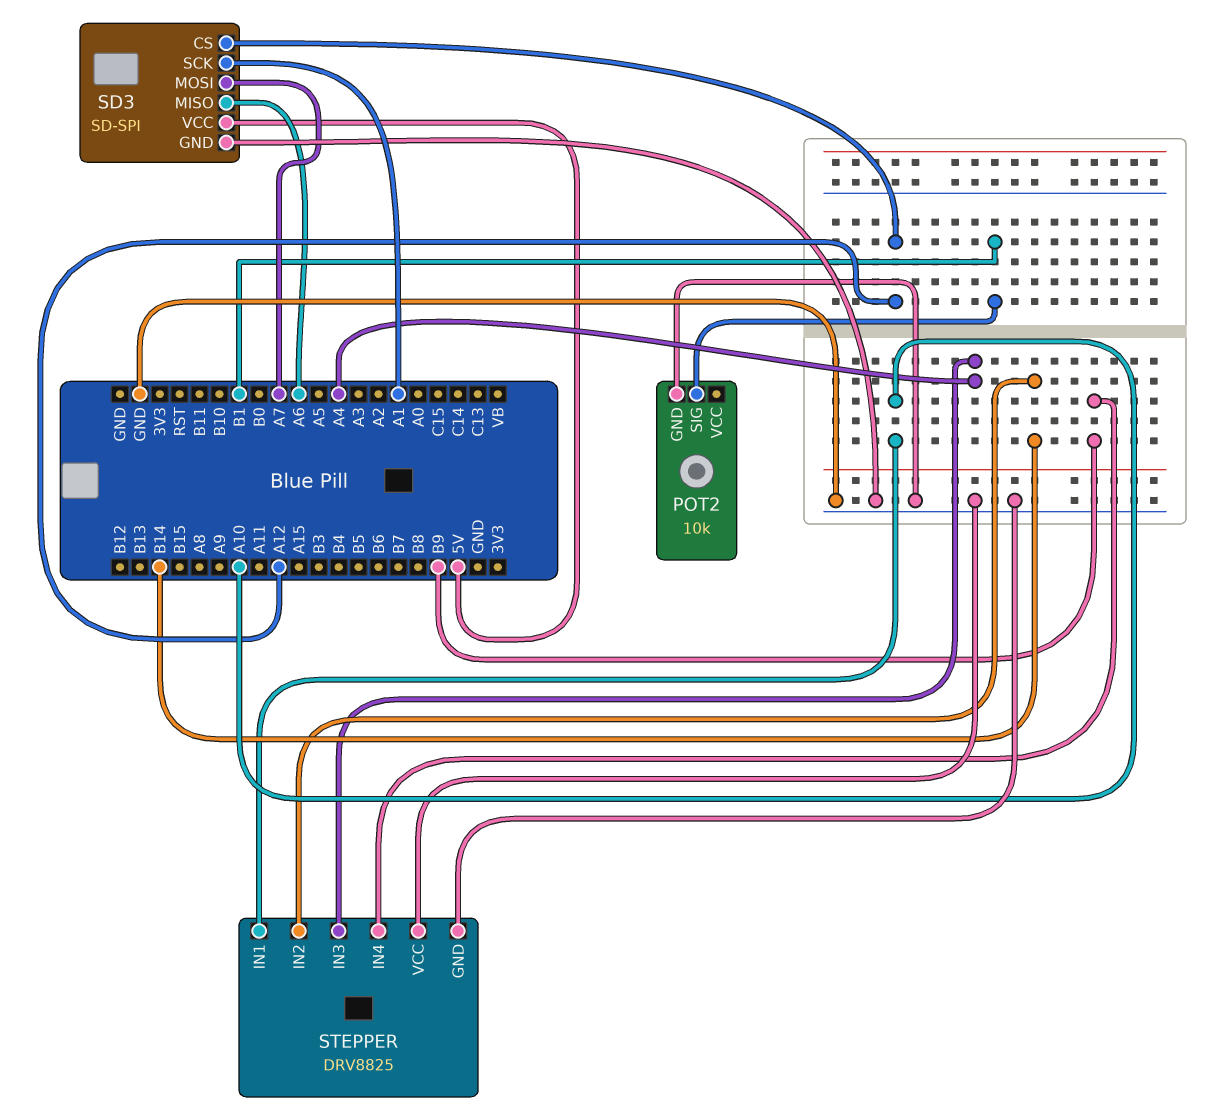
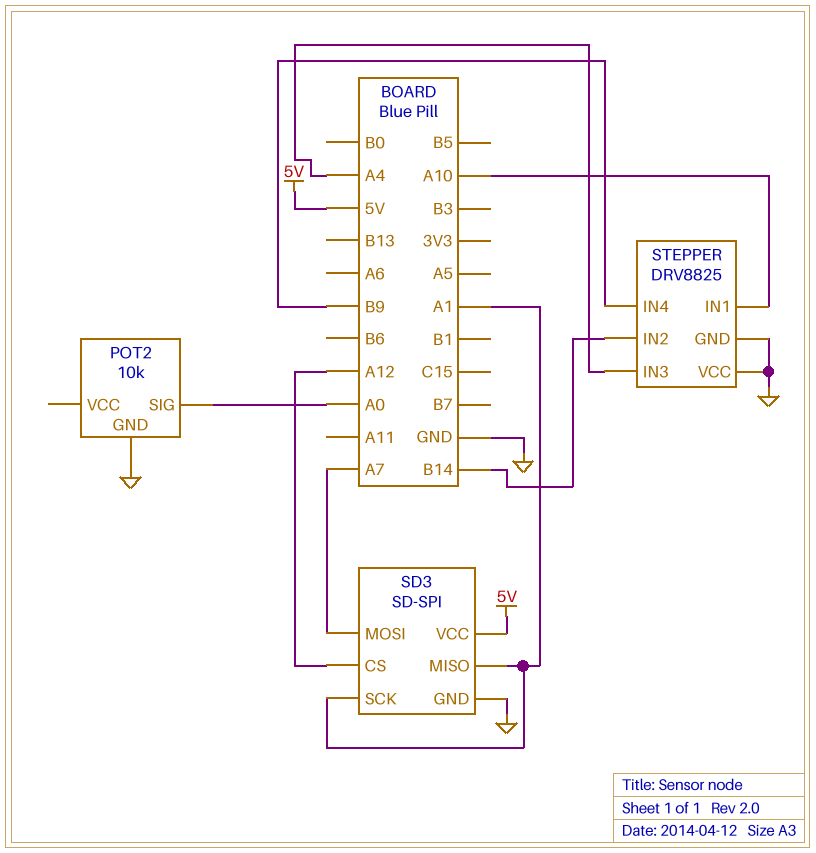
POT2 pin SIG: B1 -> A0
SD3 pin MISO: A6 -> A1

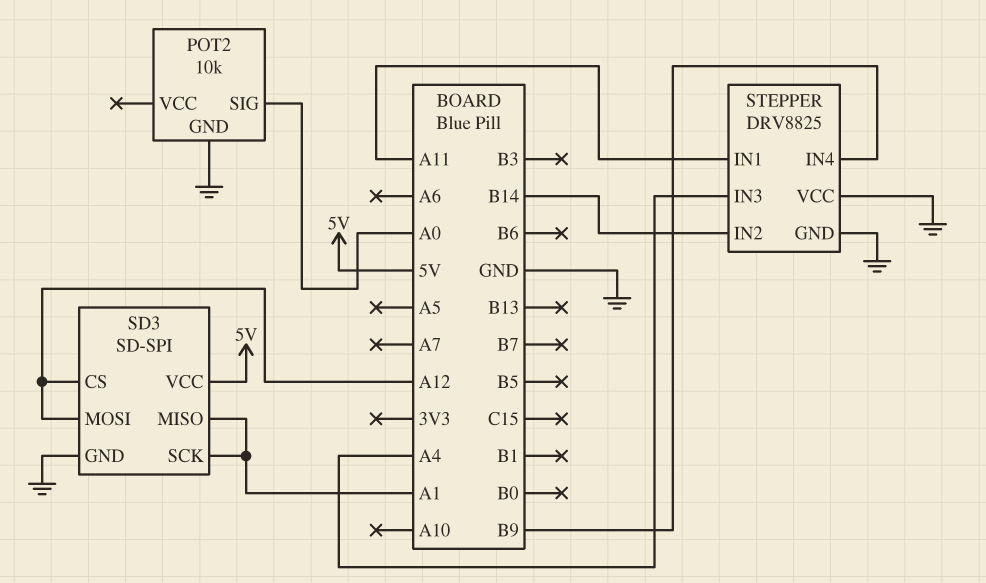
SD3 pin MOSI: A7 -> A12
STEPPER pin IN1: A10 -> A11

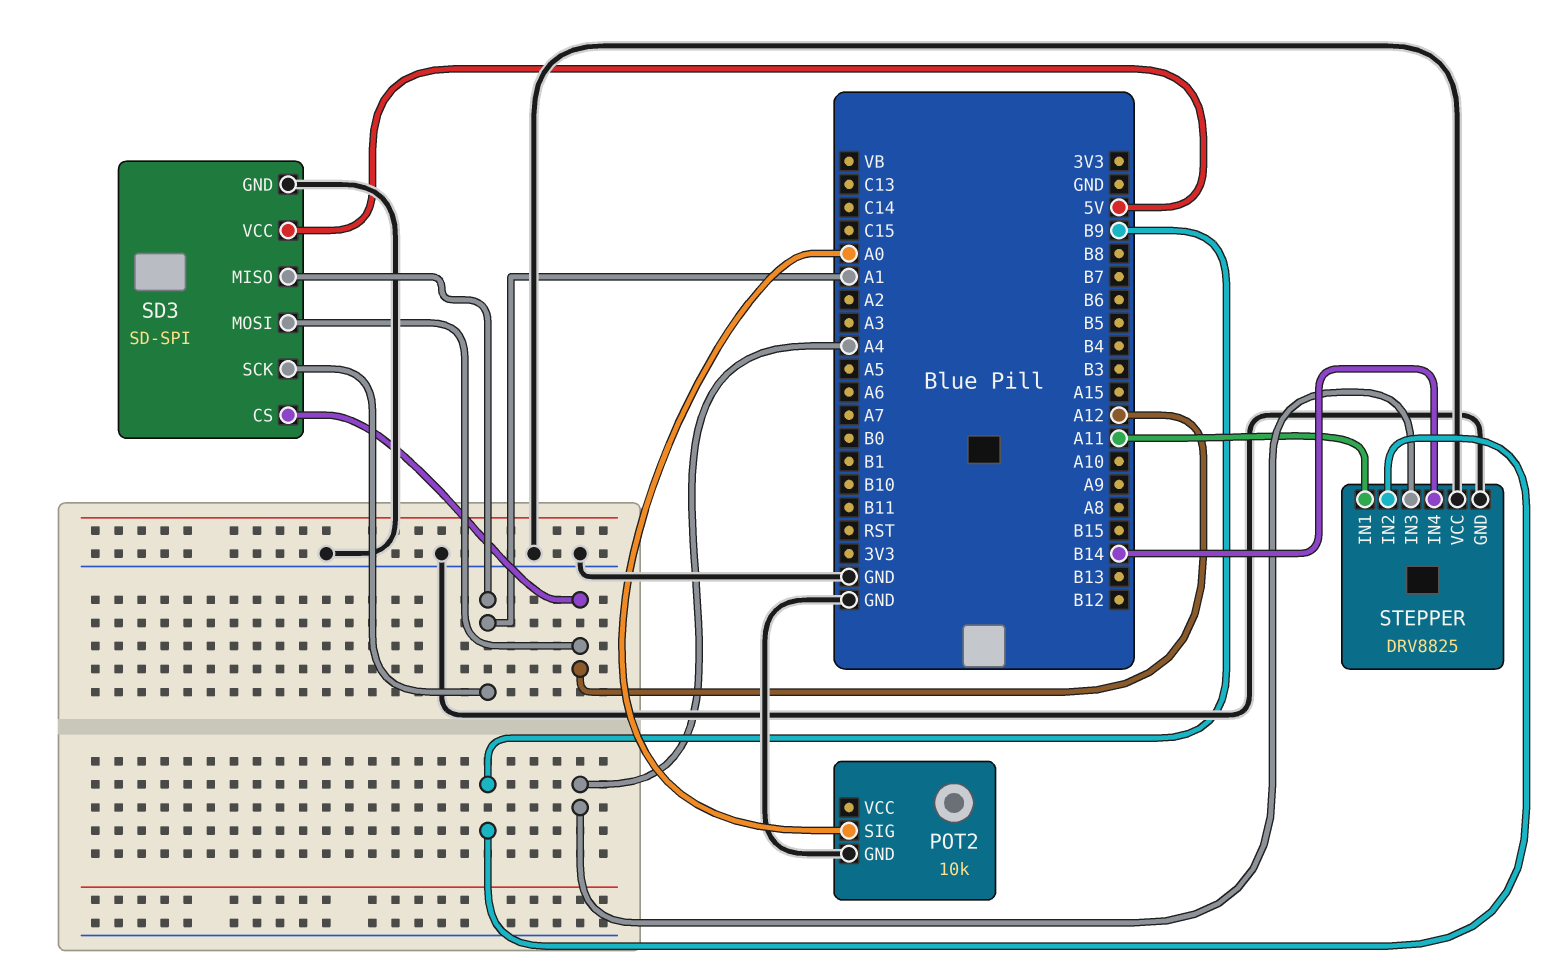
STEPPER pin IN2: B14 -> B9
STEPPER pin IN4: B9 -> B14

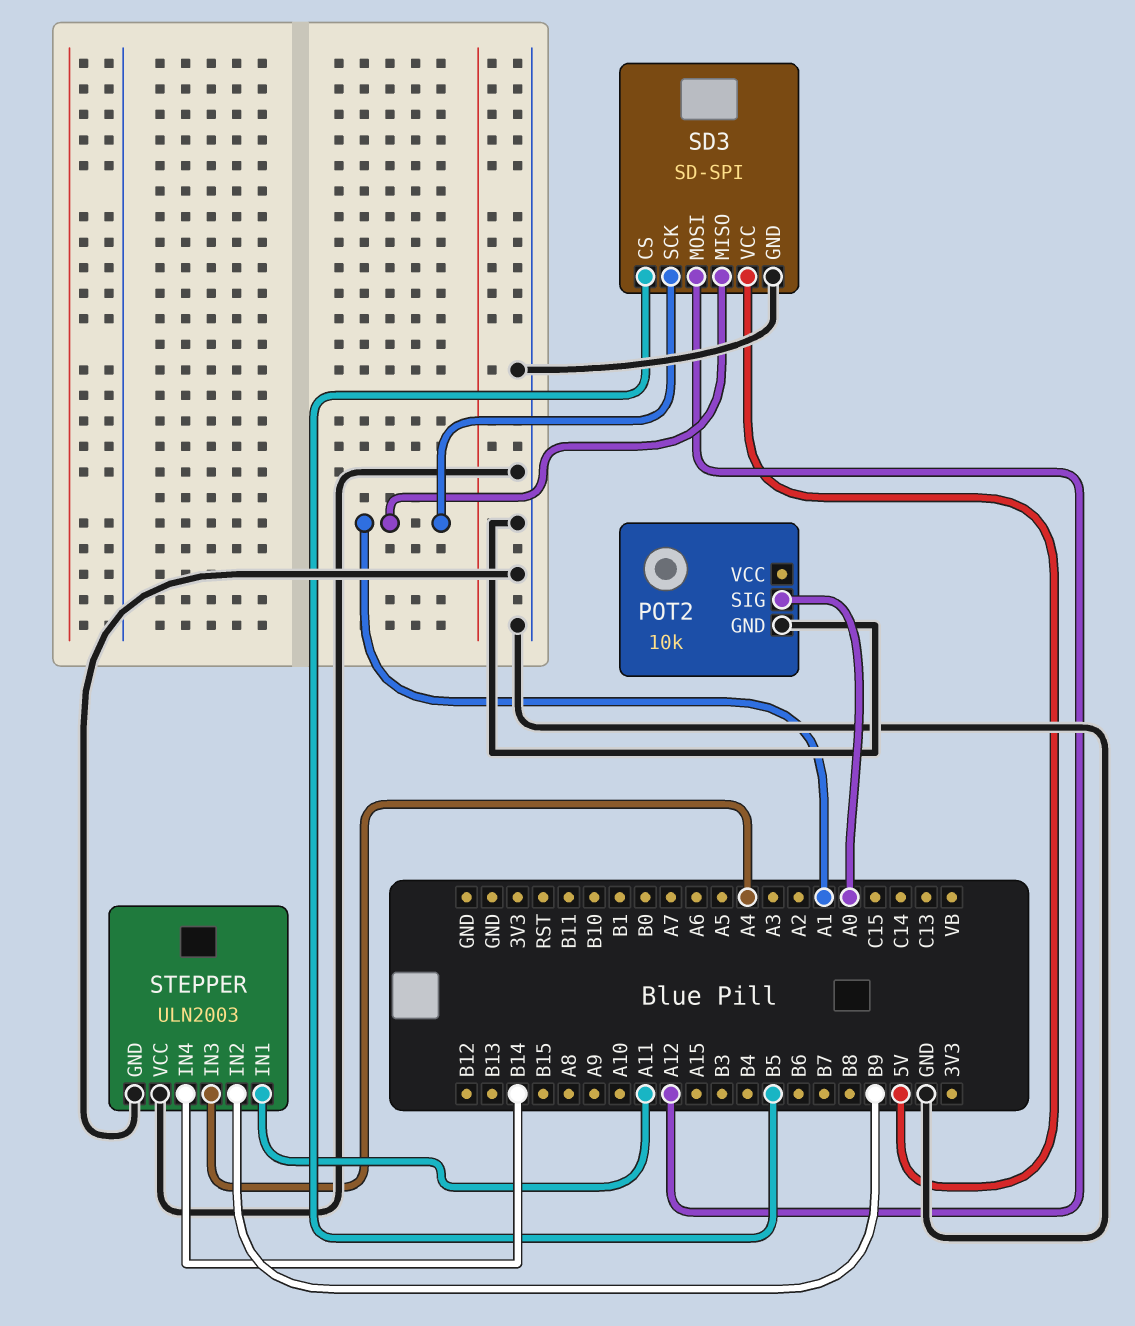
SD3 pin CS: A12 -> B5
STEPPER: DRV8825 -> ULN2003

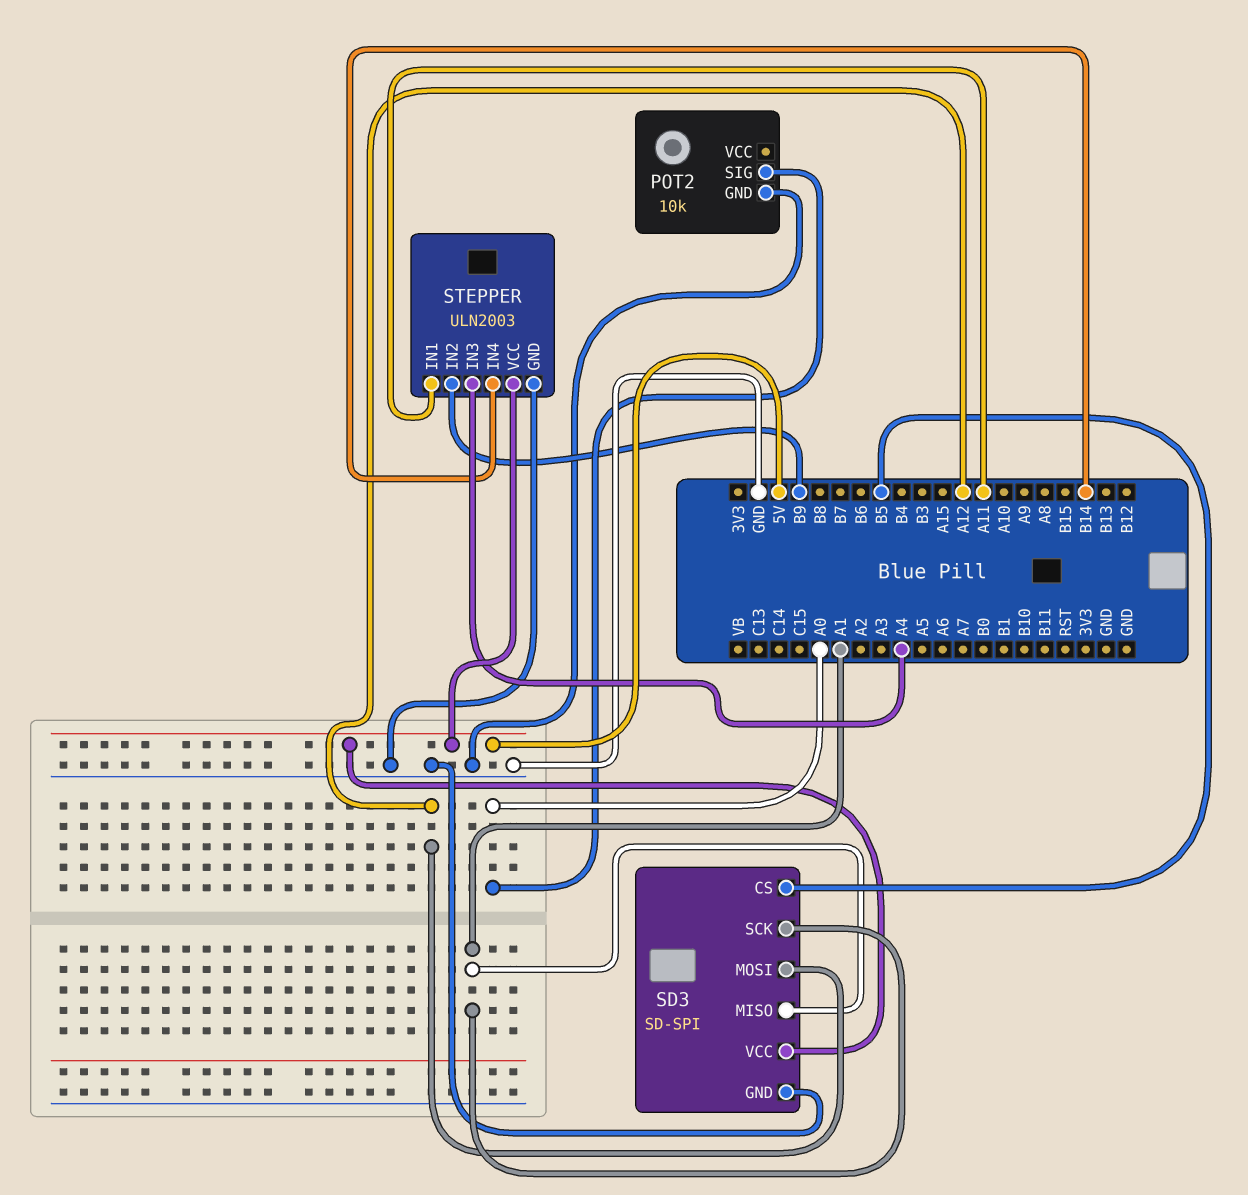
STEPPER pin VCC: GND -> 5V

